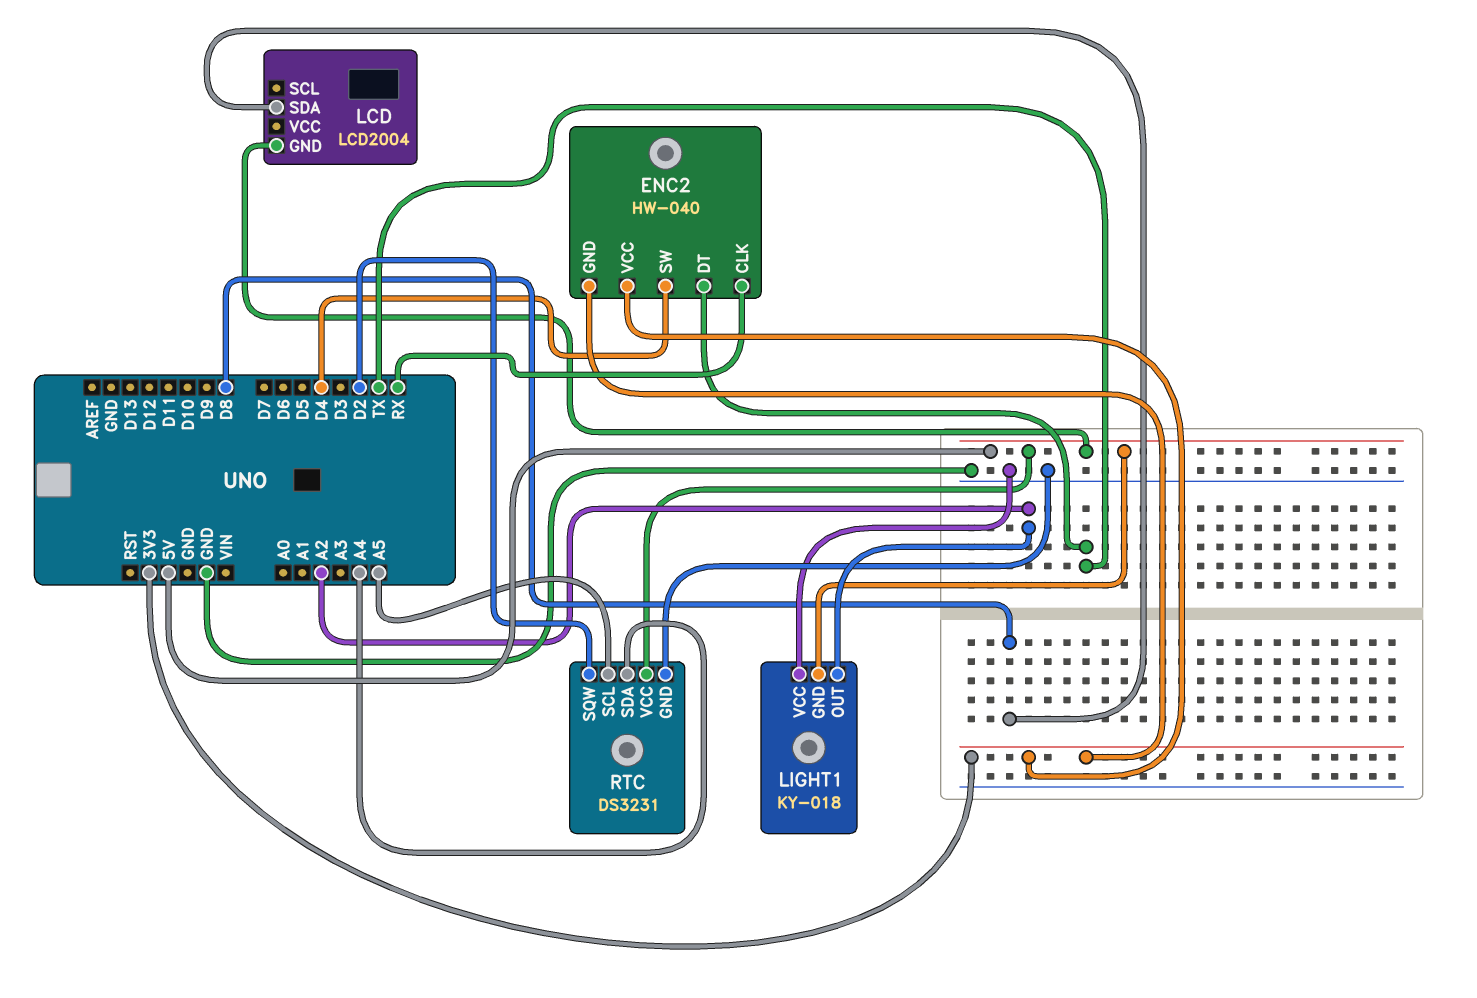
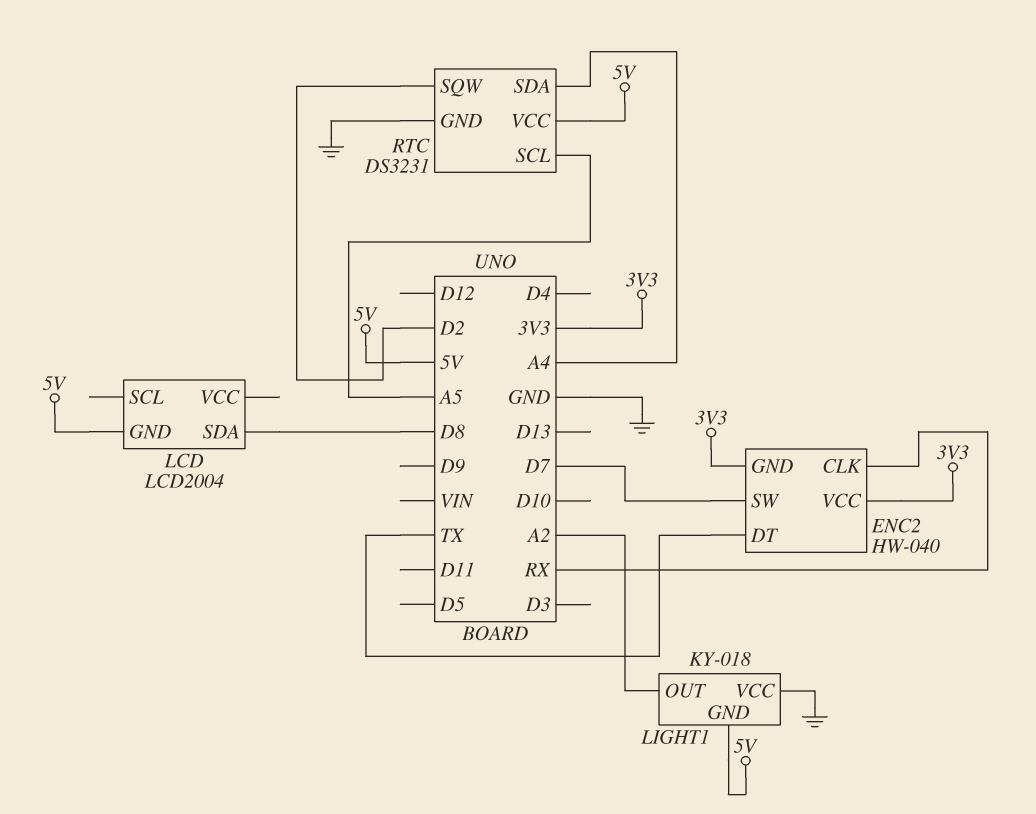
ENC2 pin SW: D4 -> D7

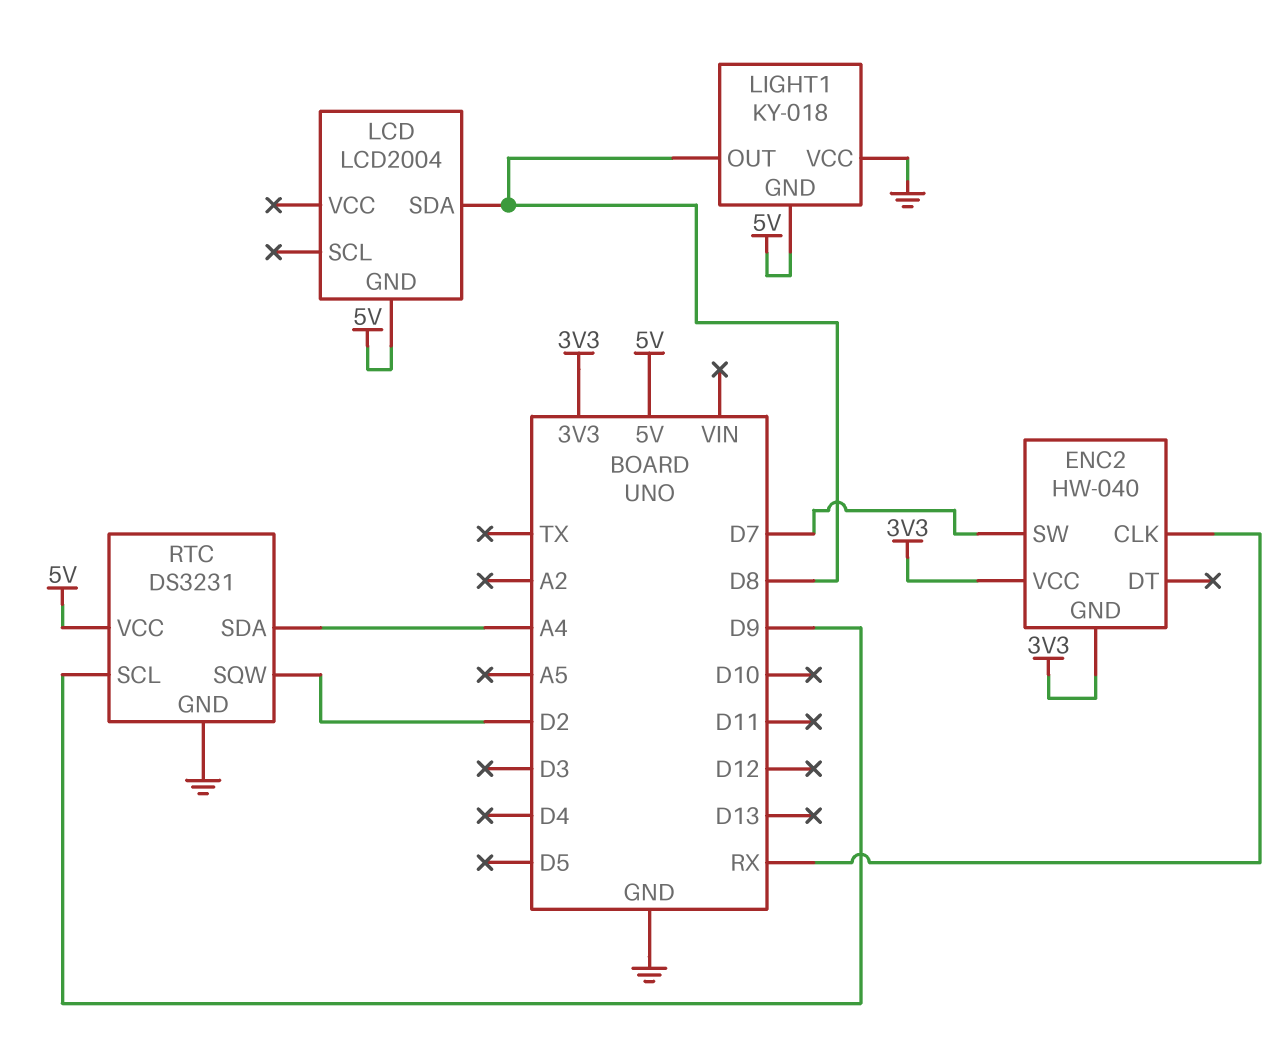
ENC2 pin DT: TX -> none
LIGHT1 pin OUT: A2 -> D8
RTC pin SCL: A5 -> D9

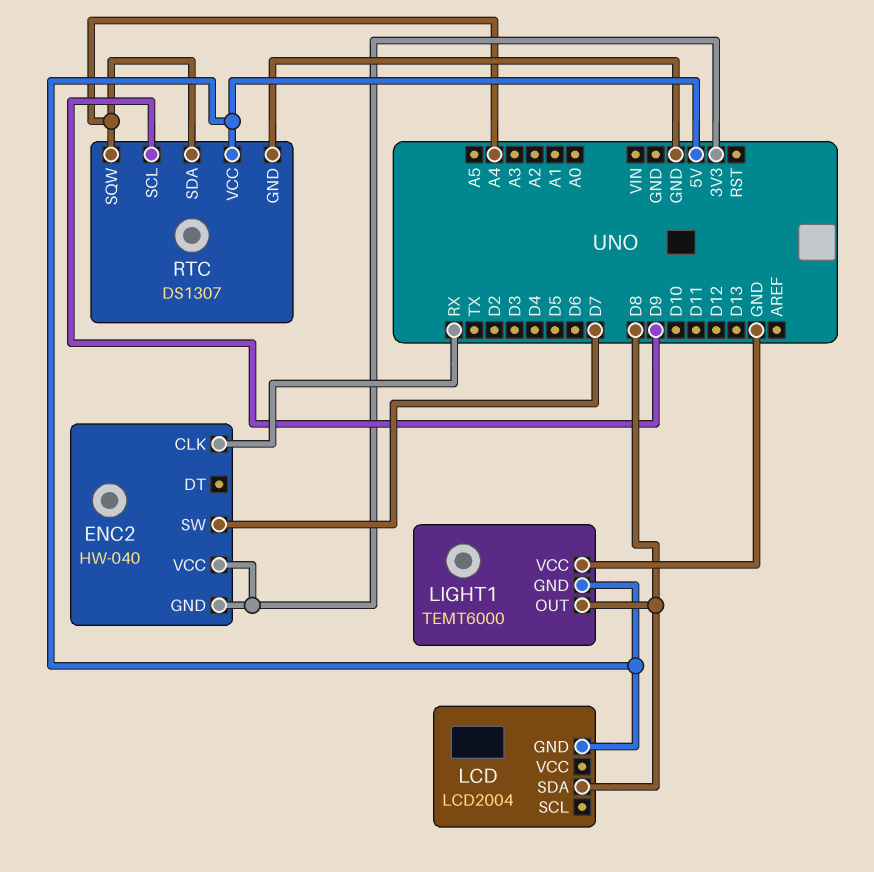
LIGHT1: KY-018 -> TEMT6000
RTC: DS3231 -> DS1307
RTC pin SQW: D2 -> A4

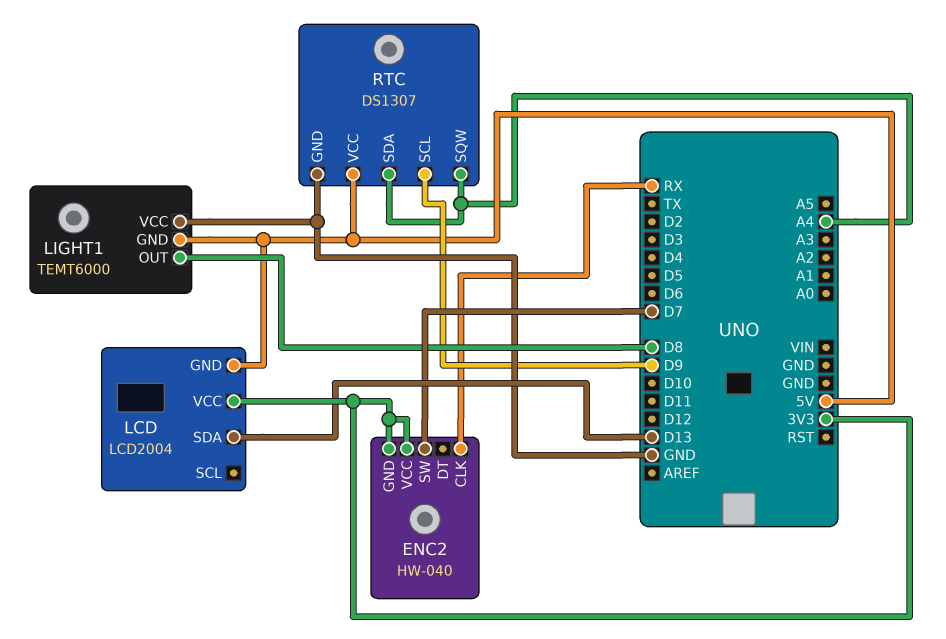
LCD pin SDA: D8 -> D13
LCD pin VCC: none -> 3V3

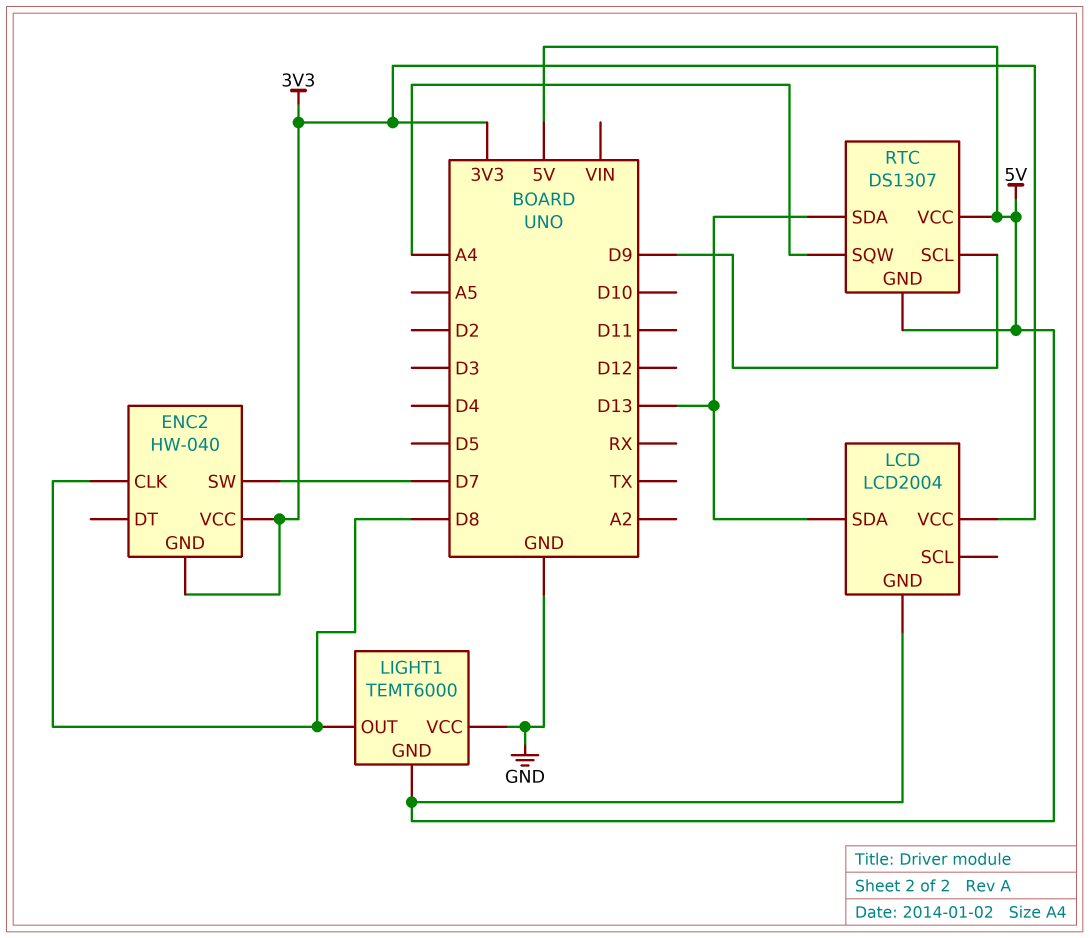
ENC2 pin CLK: RX -> D8
RTC pin GND: GND -> 5V
RTC pin SDA: A4 -> D13

